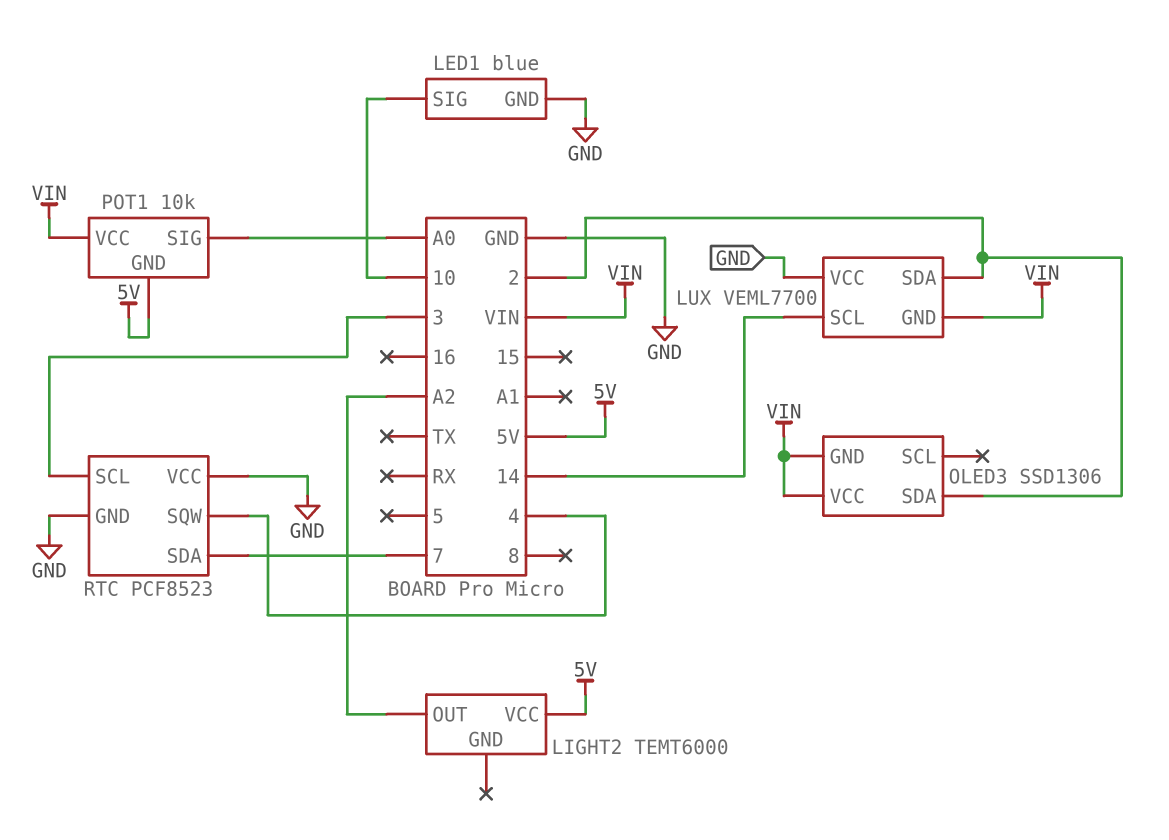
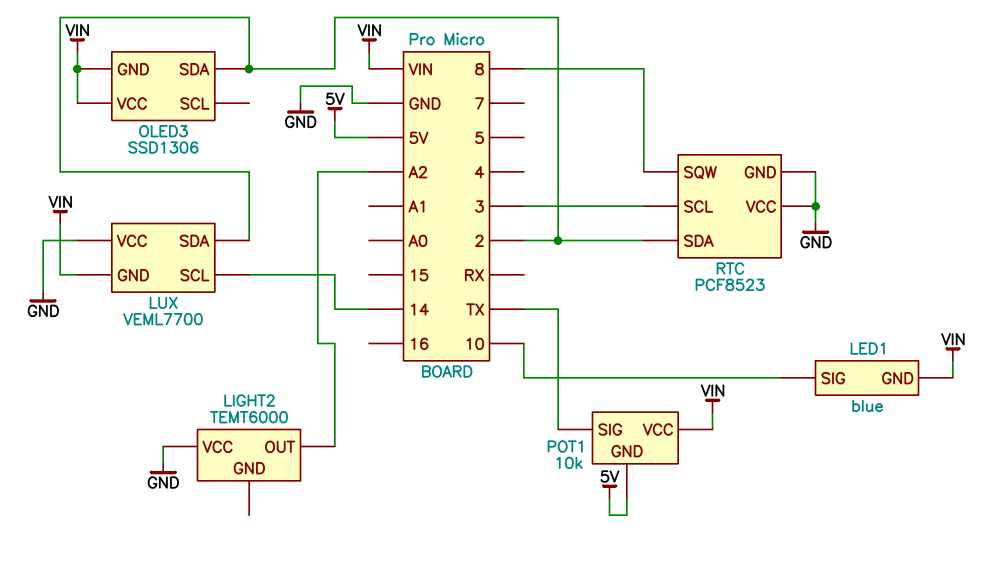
LED1 pin GND: GND -> VIN
LIGHT2 pin VCC: 5V -> GND
POT1 pin SIG: A0 -> TX
RTC pin SDA: 7 -> 2
RTC pin SQW: 4 -> 8

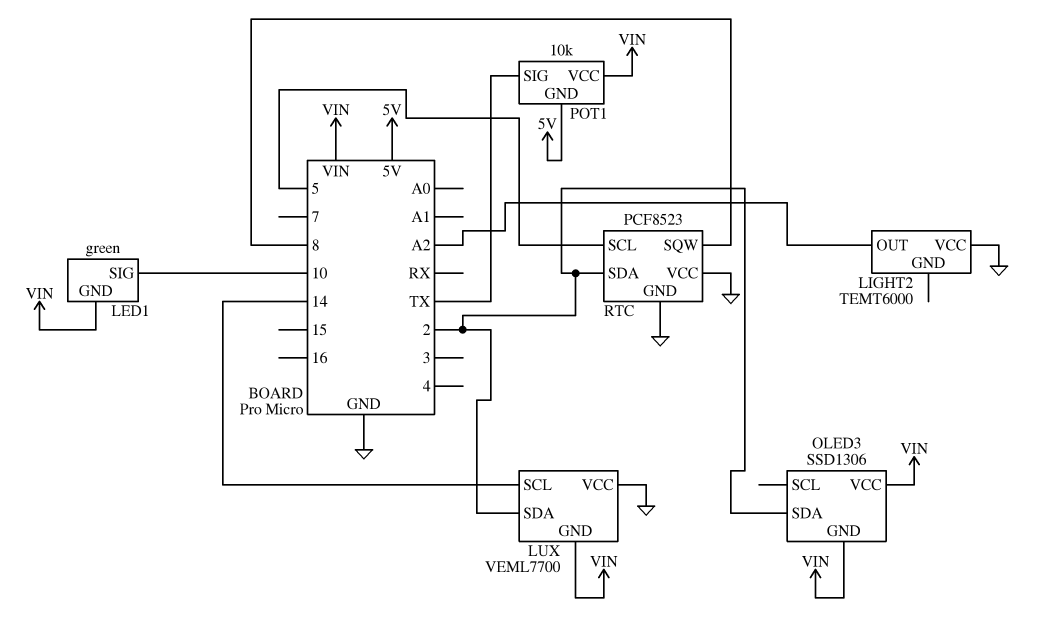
LED1: blue -> green
RTC pin SCL: 3 -> 5

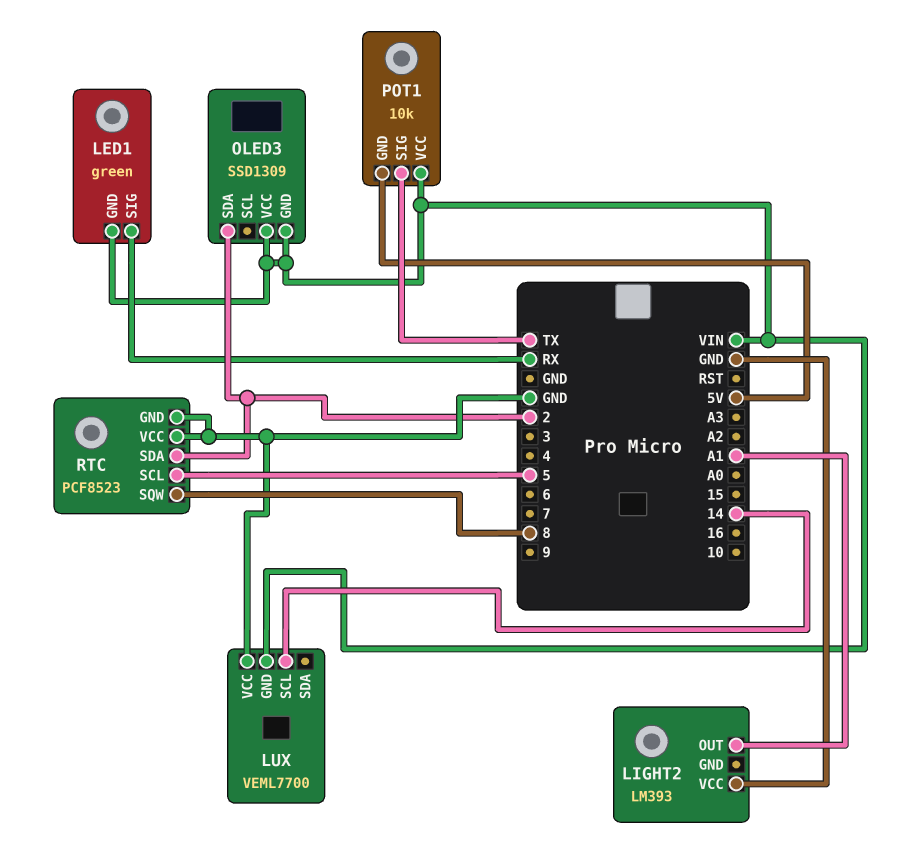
LED1 pin SIG: 10 -> RX
LIGHT2: TEMT6000 -> LM393
LIGHT2 pin OUT: A2 -> A1
LUX pin SDA: 2 -> none
OLED3: SSD1306 -> SSD1309

